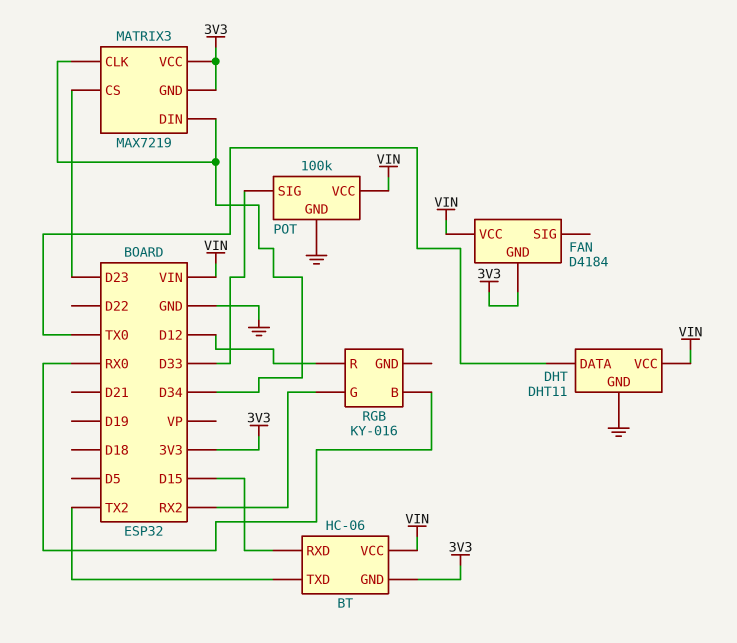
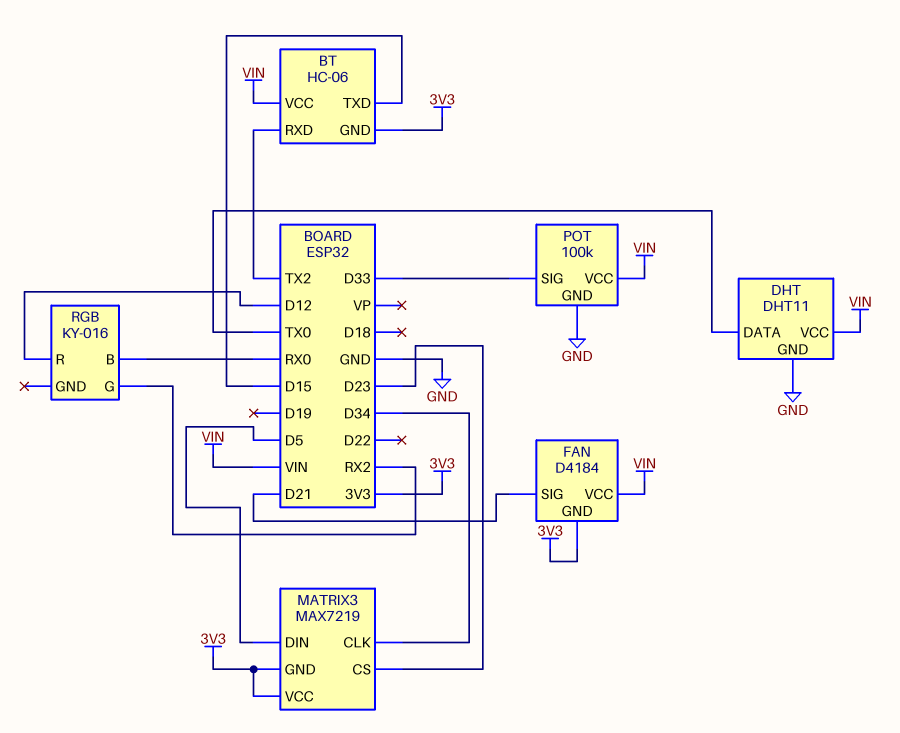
BT pin RXD: D15 -> TX2
BT pin TXD: TX2 -> D15
FAN pin SIG: none -> D21
MATRIX3 pin DIN: D34 -> D5

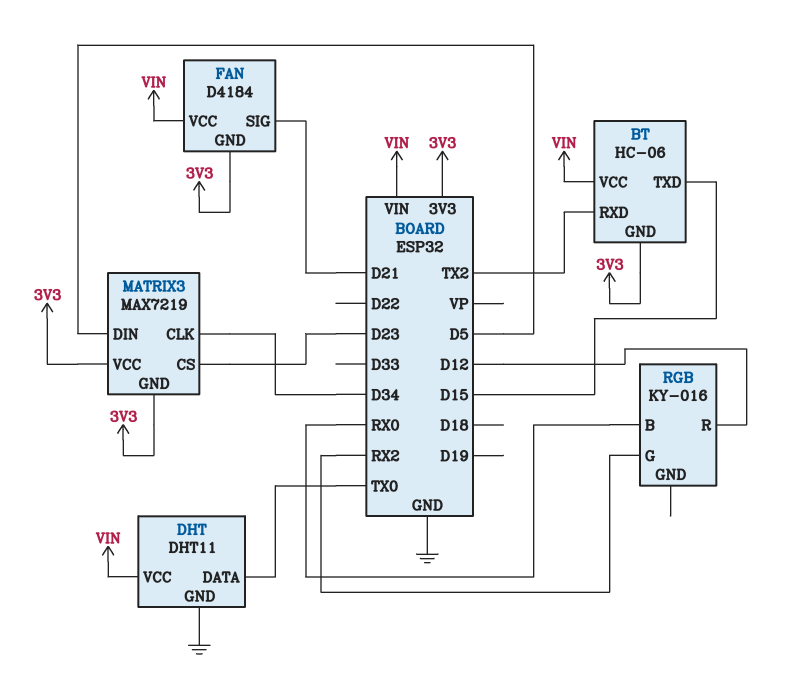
POT: 100k -> none
POT pin GND: GND -> none
POT pin SIG: D33 -> none
POT pin VCC: VIN -> none

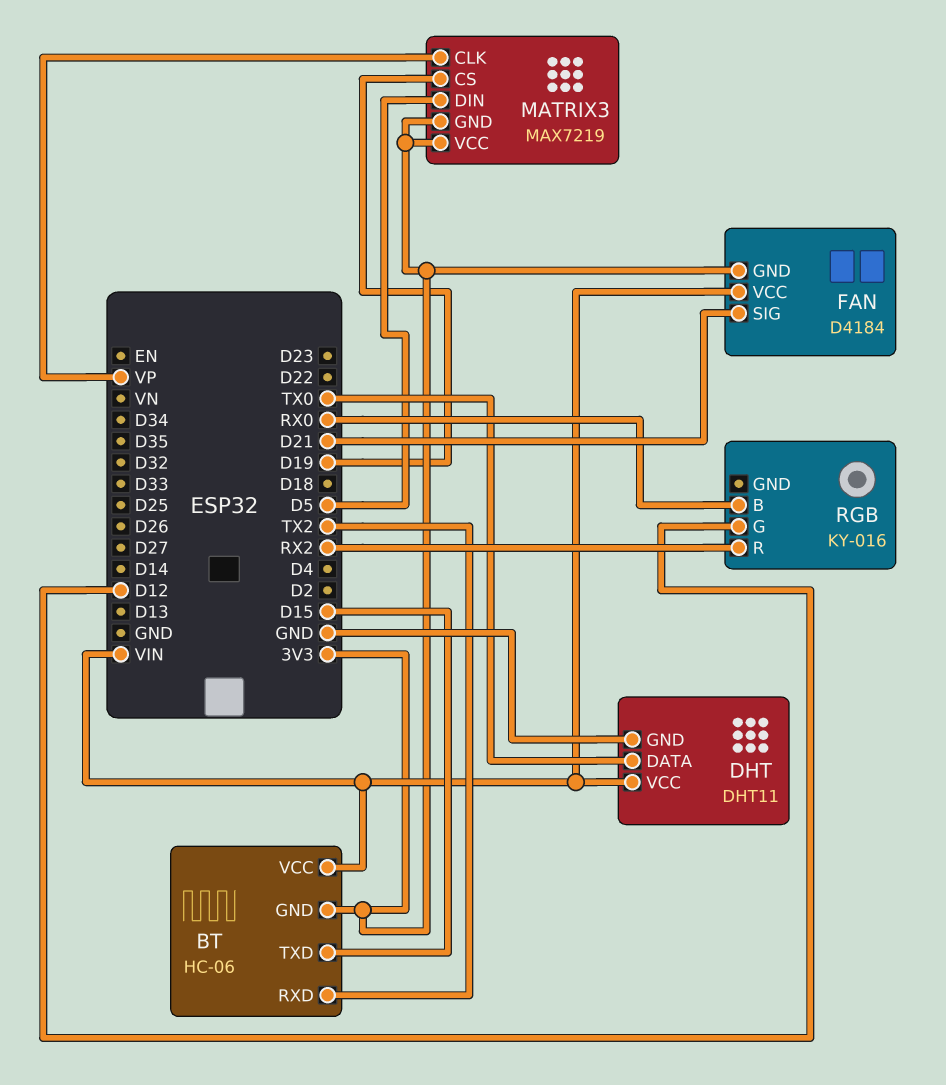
MATRIX3 pin CLK: D34 -> VP
MATRIX3 pin CS: D23 -> D19
RGB pin G: RX2 -> D12
RGB pin R: D12 -> RX2

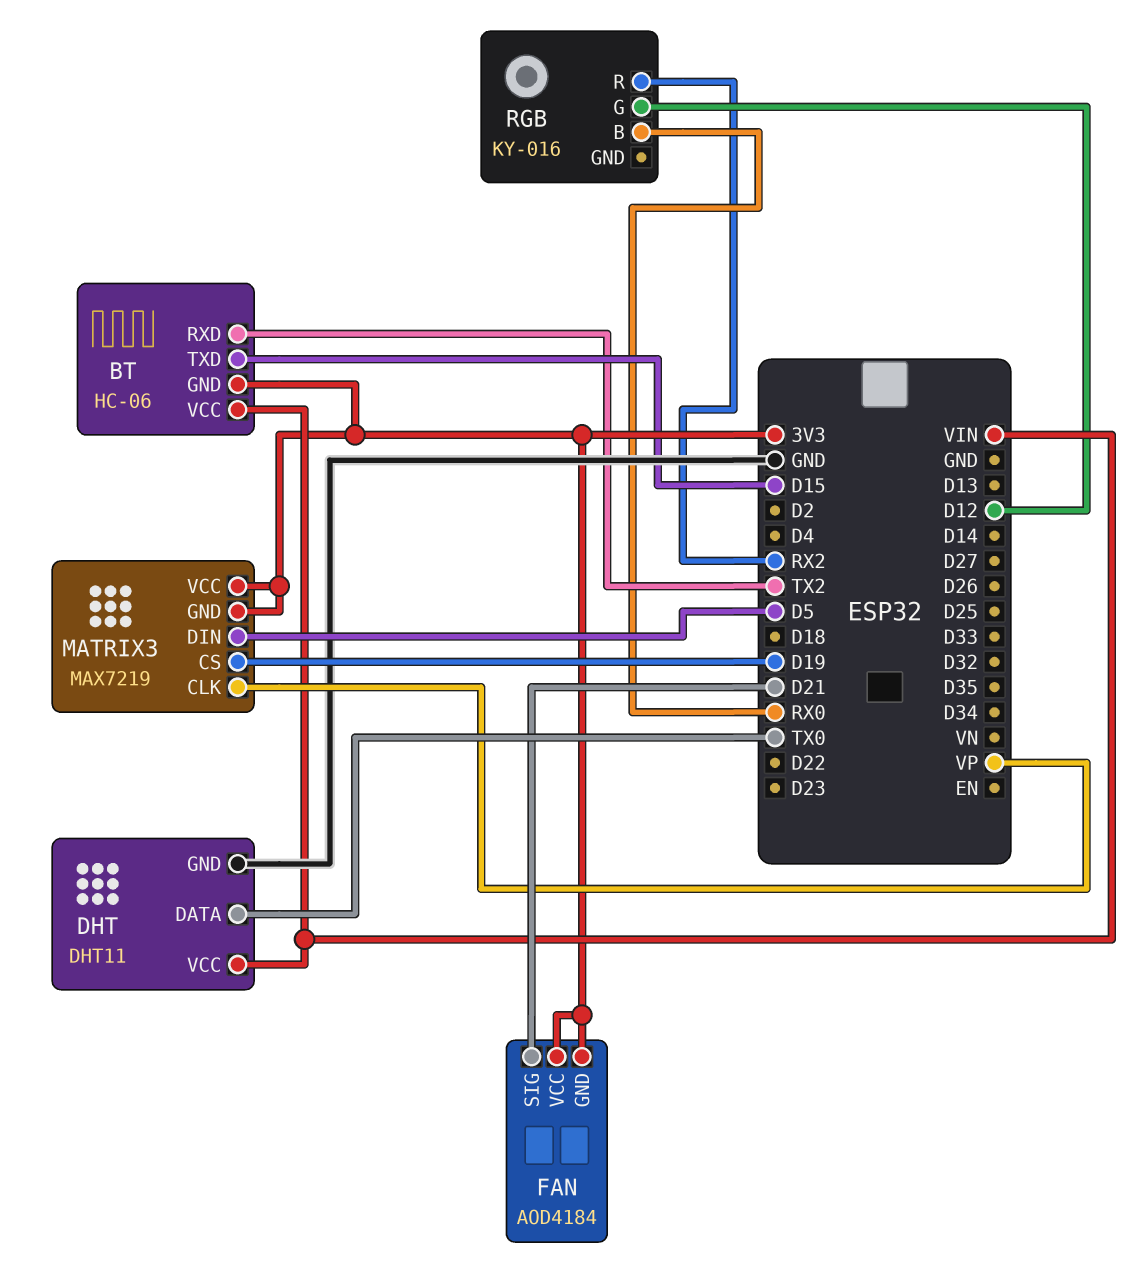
FAN: D4184 -> AOD4184
FAN pin VCC: VIN -> 3V3

